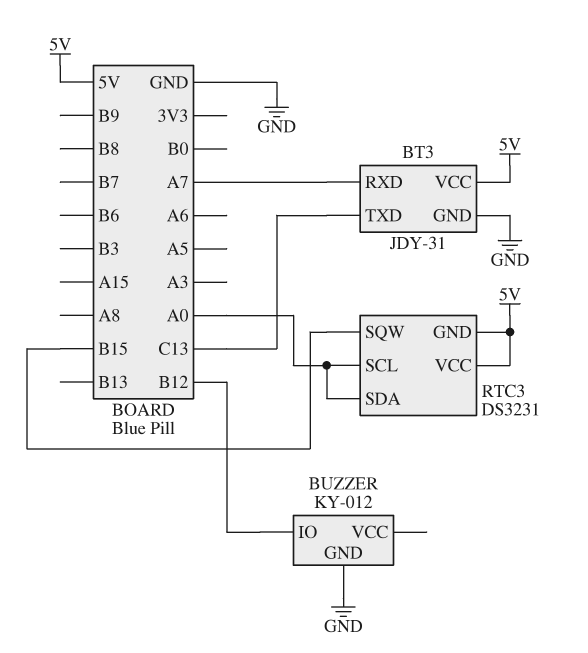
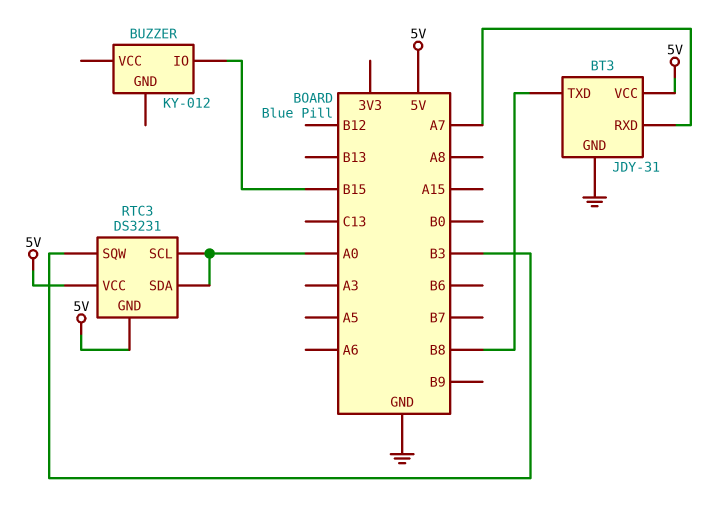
BT3 pin TXD: C13 -> B8
BUZZER pin GND: GND -> none
BUZZER pin IO: B12 -> B15
RTC3 pin SQW: B15 -> B3

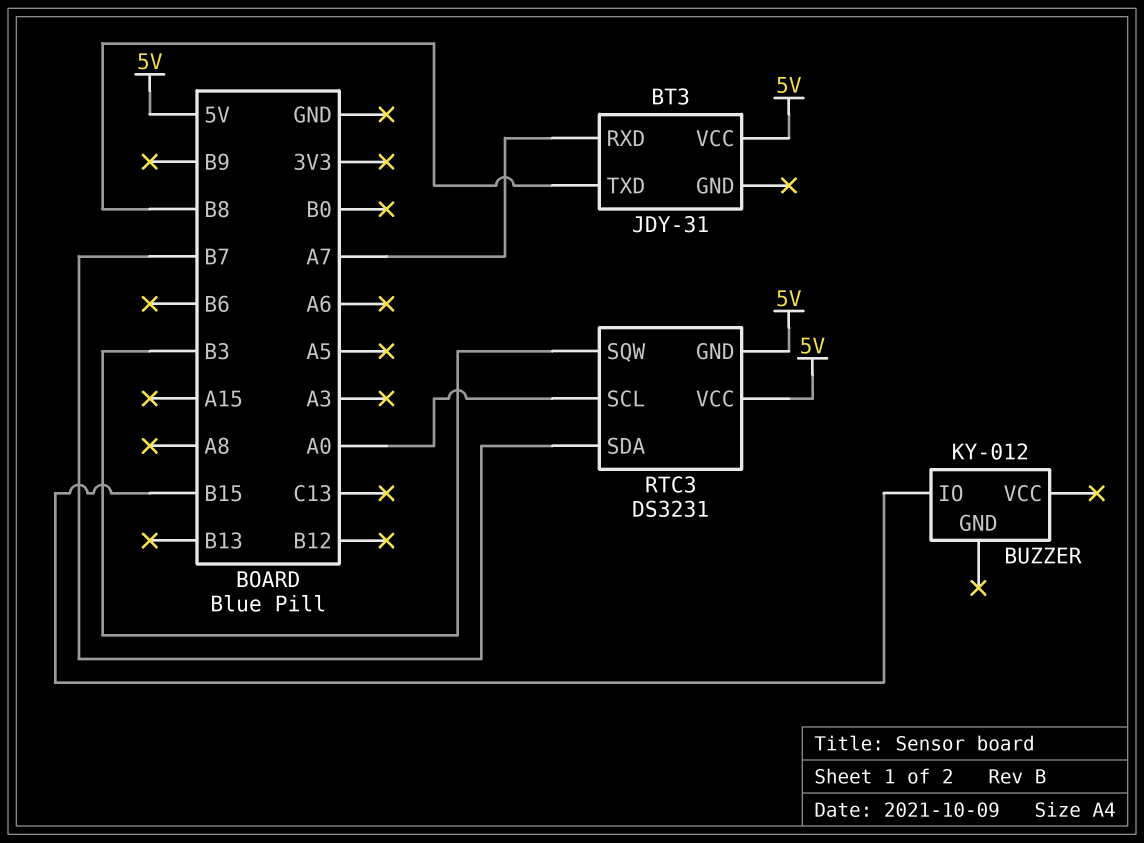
BT3 pin GND: GND -> none
RTC3 pin SDA: A0 -> B7

